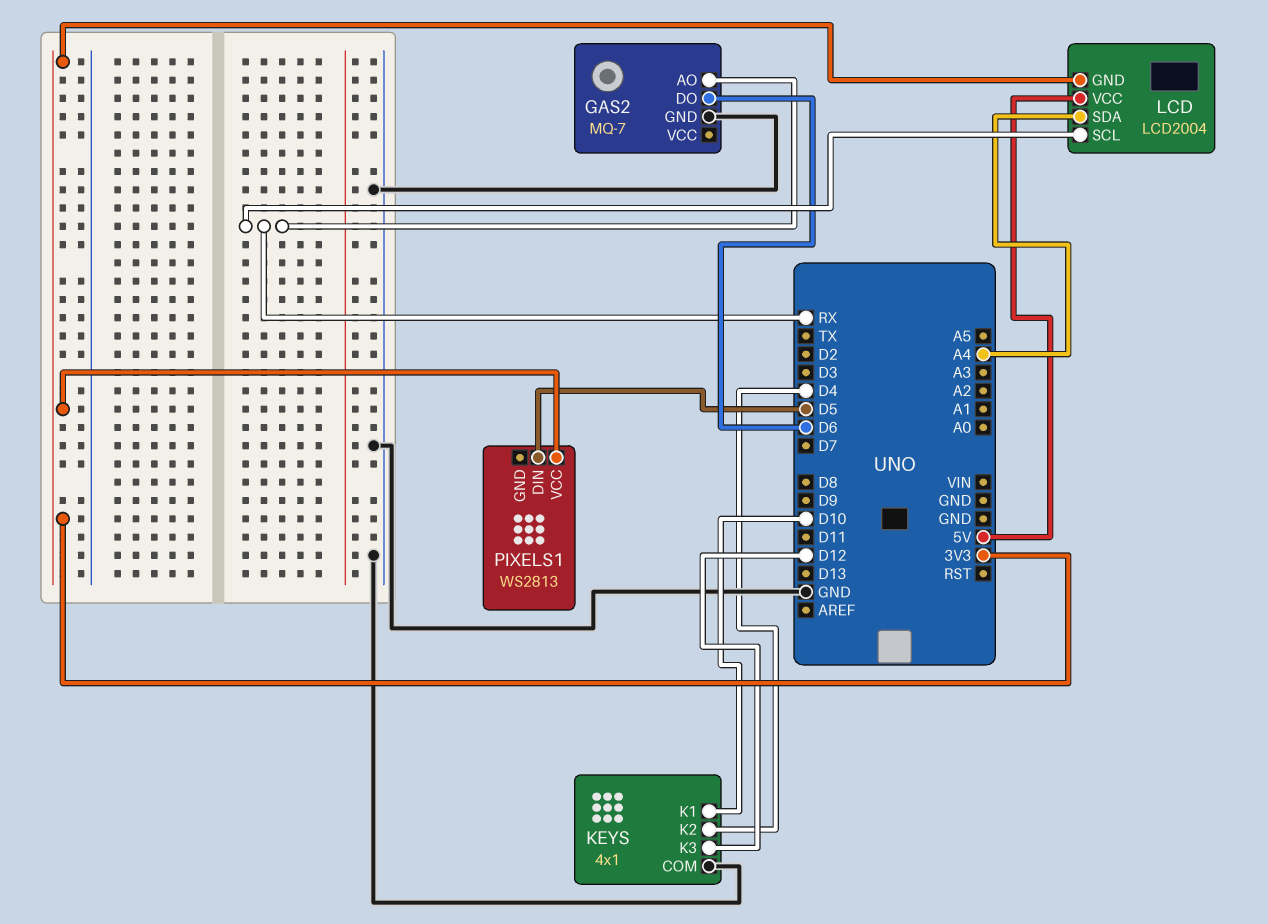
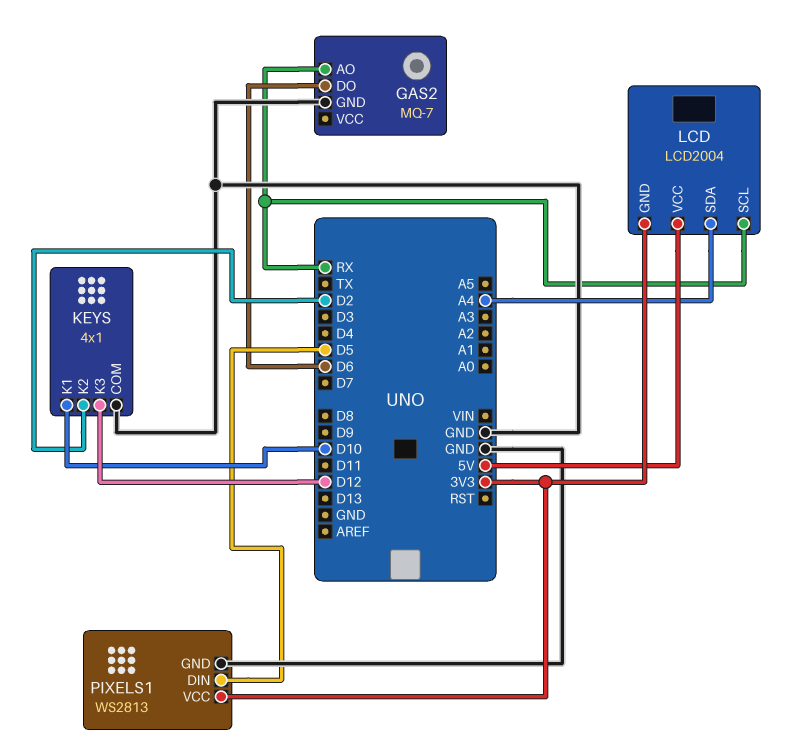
KEYS pin K2: D4 -> D2
PIXELS1 pin GND: none -> GND

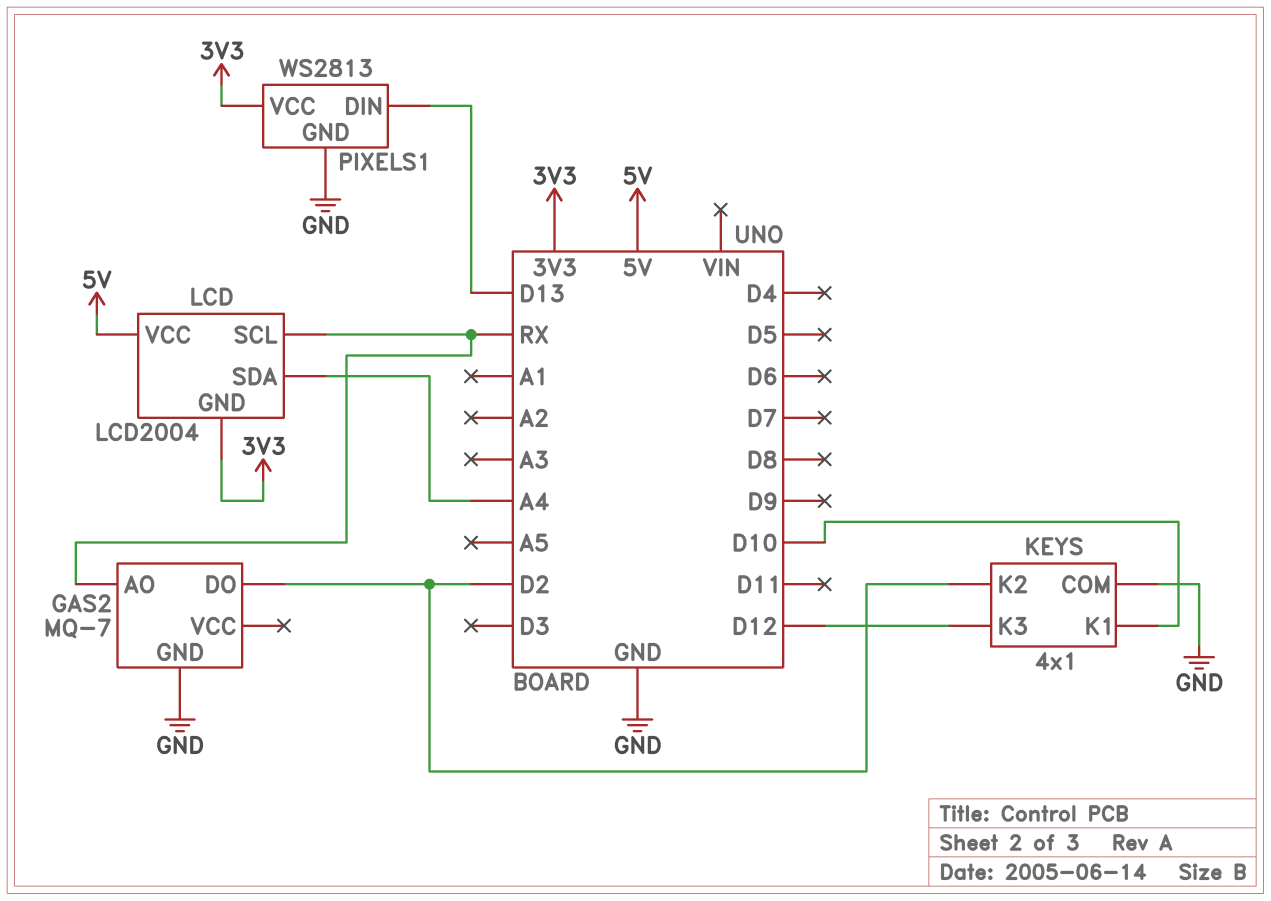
GAS2 pin DO: D6 -> D2
PIXELS1 pin DIN: D5 -> D13

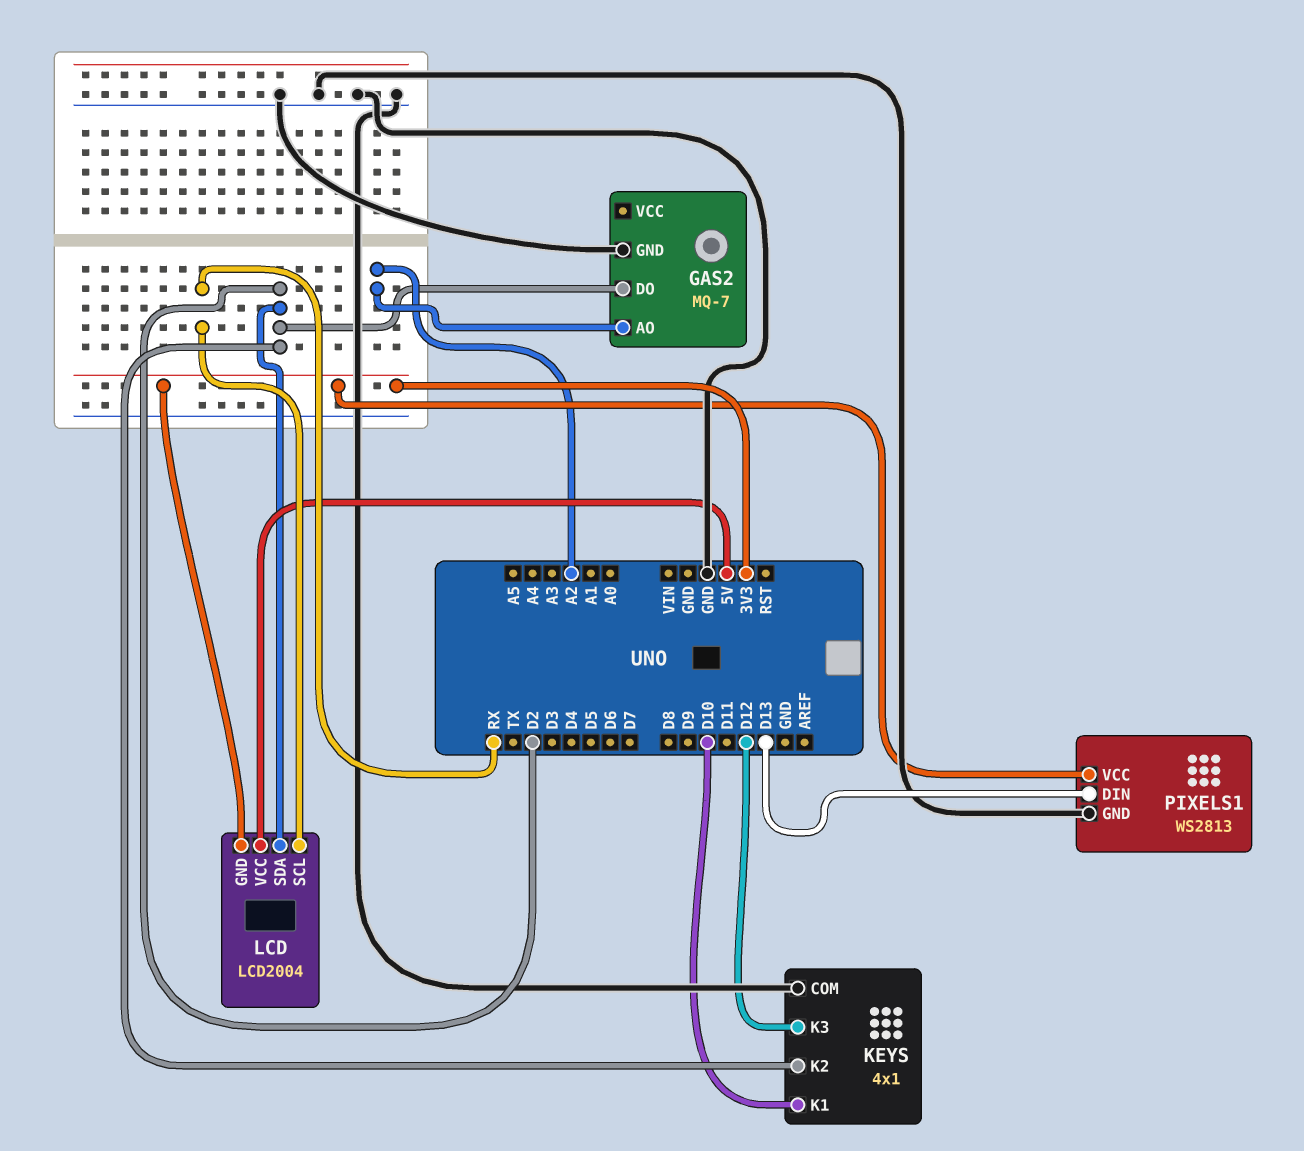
GAS2 pin AO: RX -> A2
LCD pin SDA: A4 -> D2

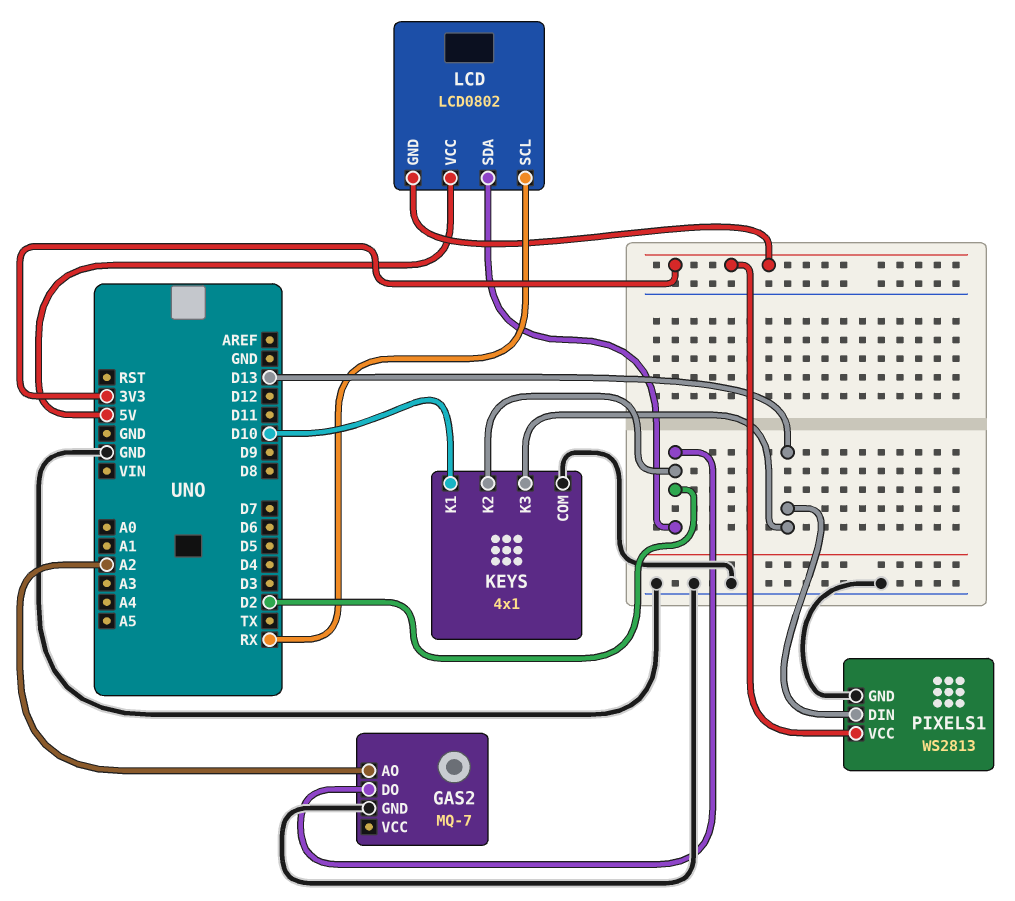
KEYS pin K3: D12 -> D13
LCD: LCD2004 -> LCD0802

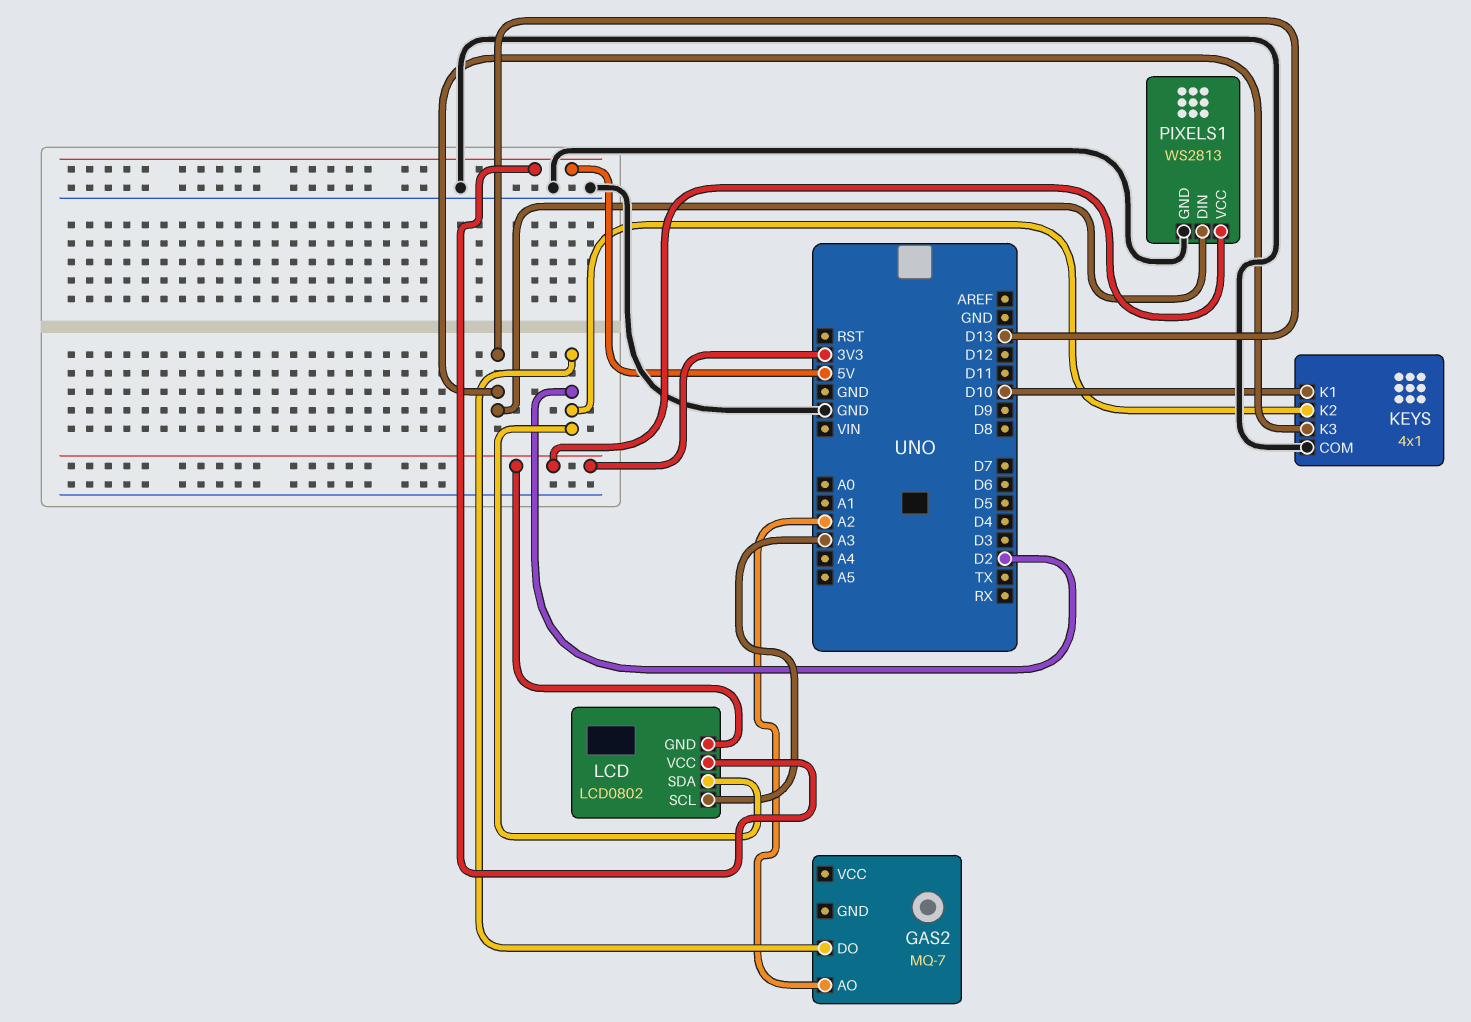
GAS2 pin GND: GND -> none
LCD pin SCL: RX -> A3

